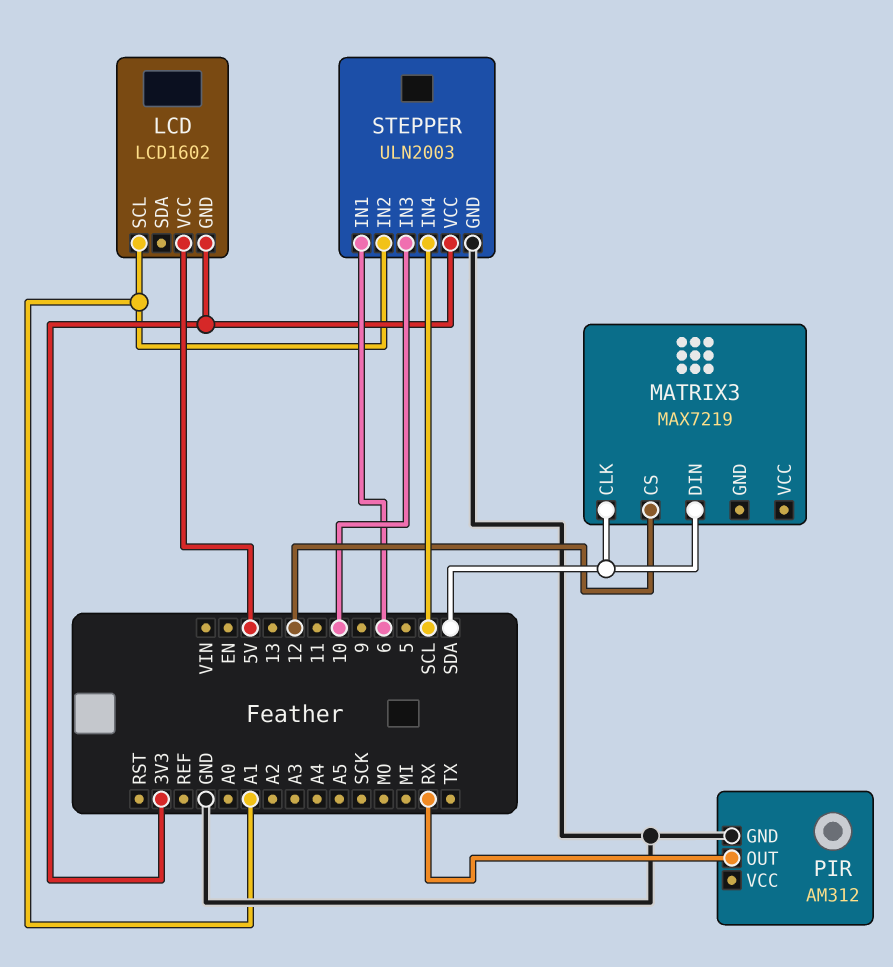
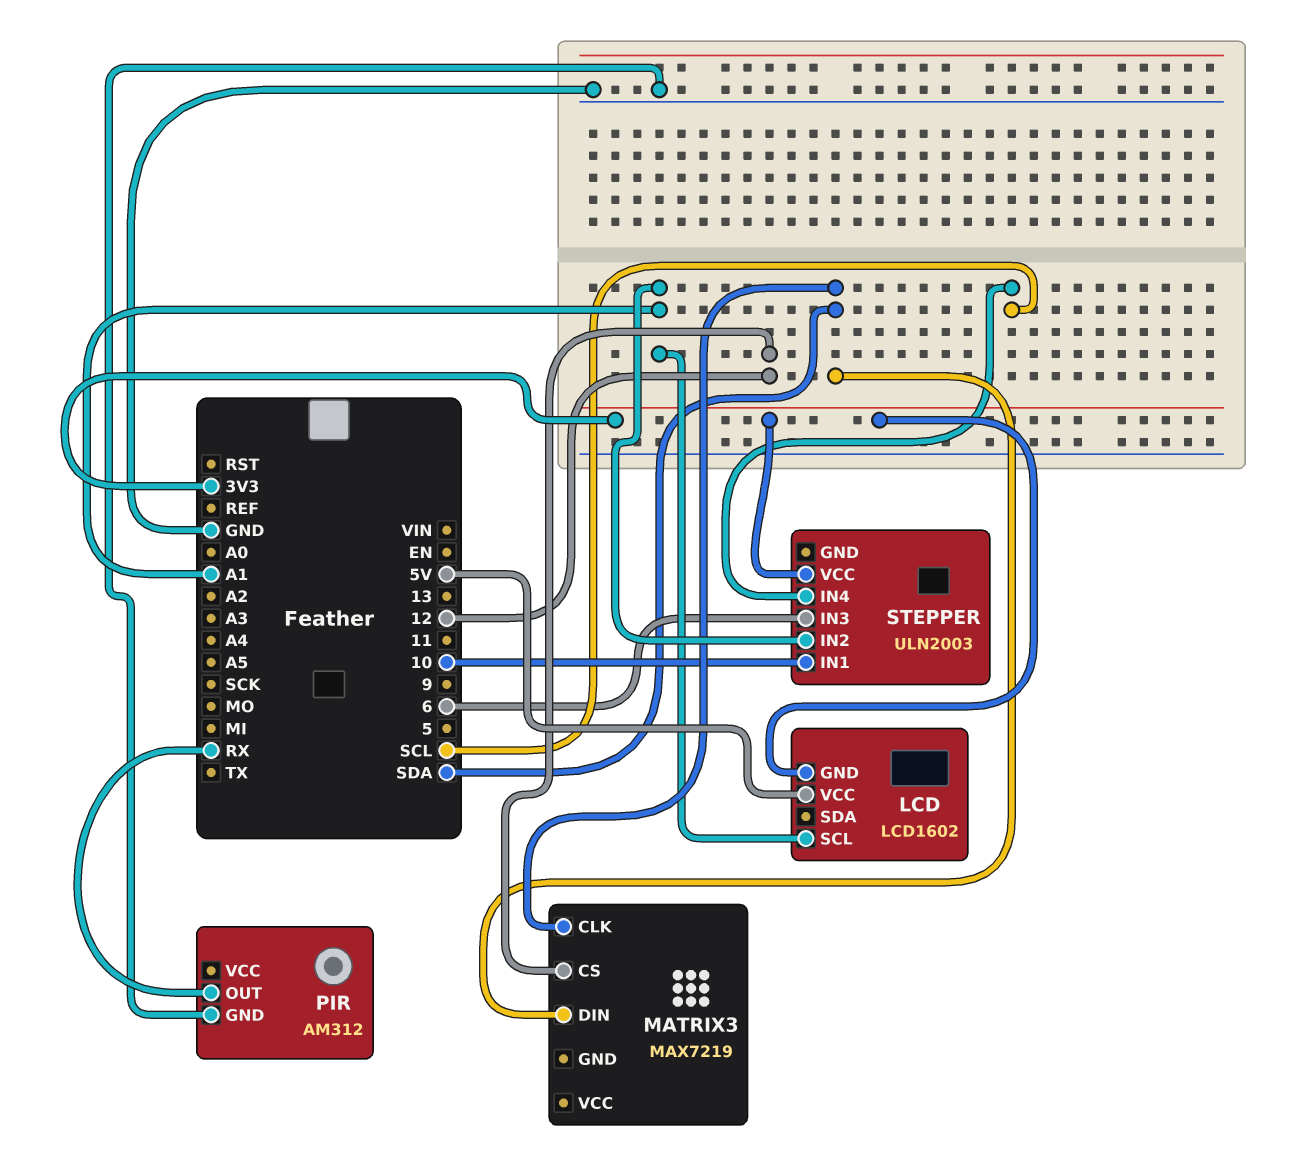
STEPPER pin GND: GND -> none
STEPPER pin IN1: 6 -> 10
STEPPER pin IN3: 10 -> 6

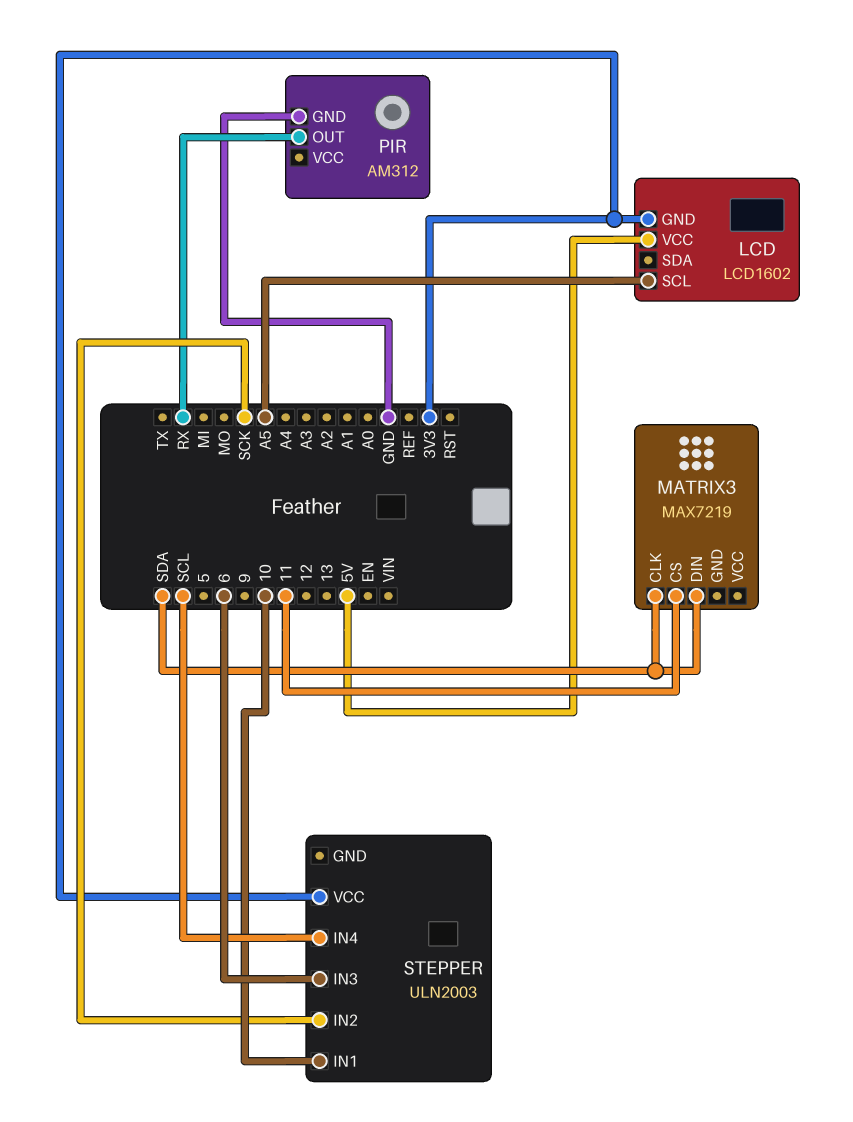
LCD pin SCL: A1 -> A5
MATRIX3 pin CS: 12 -> 11
STEPPER pin IN2: A1 -> SCK

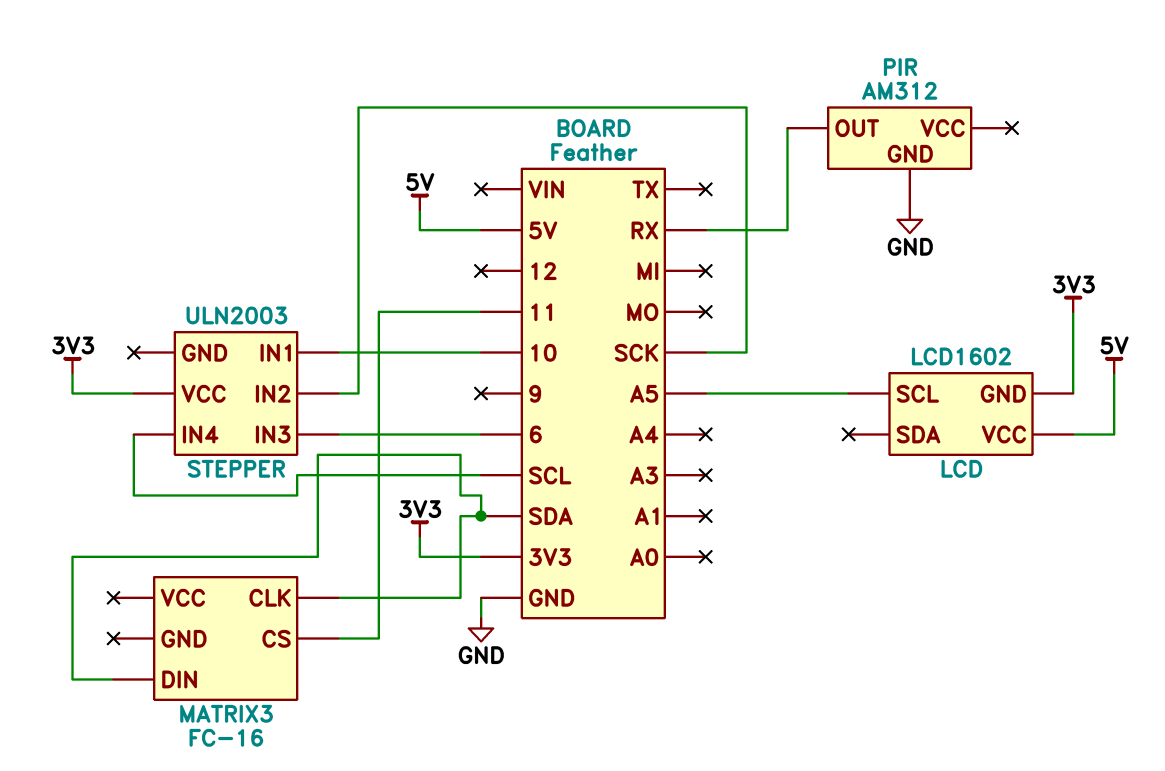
MATRIX3: MAX7219 -> FC-16

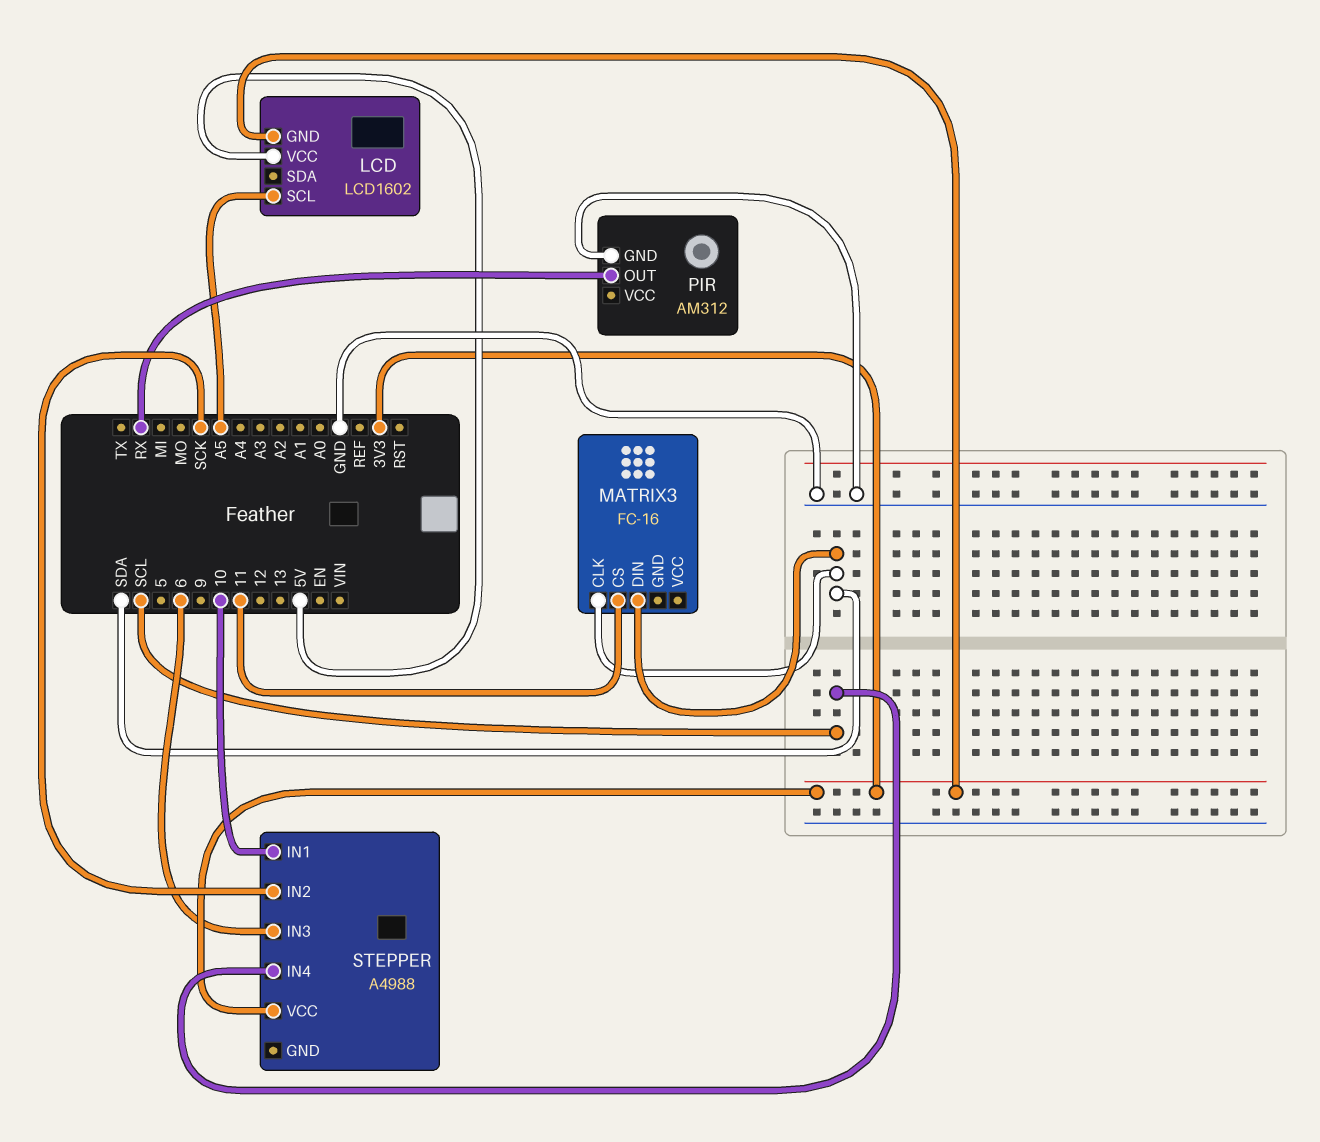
STEPPER: ULN2003 -> A4988

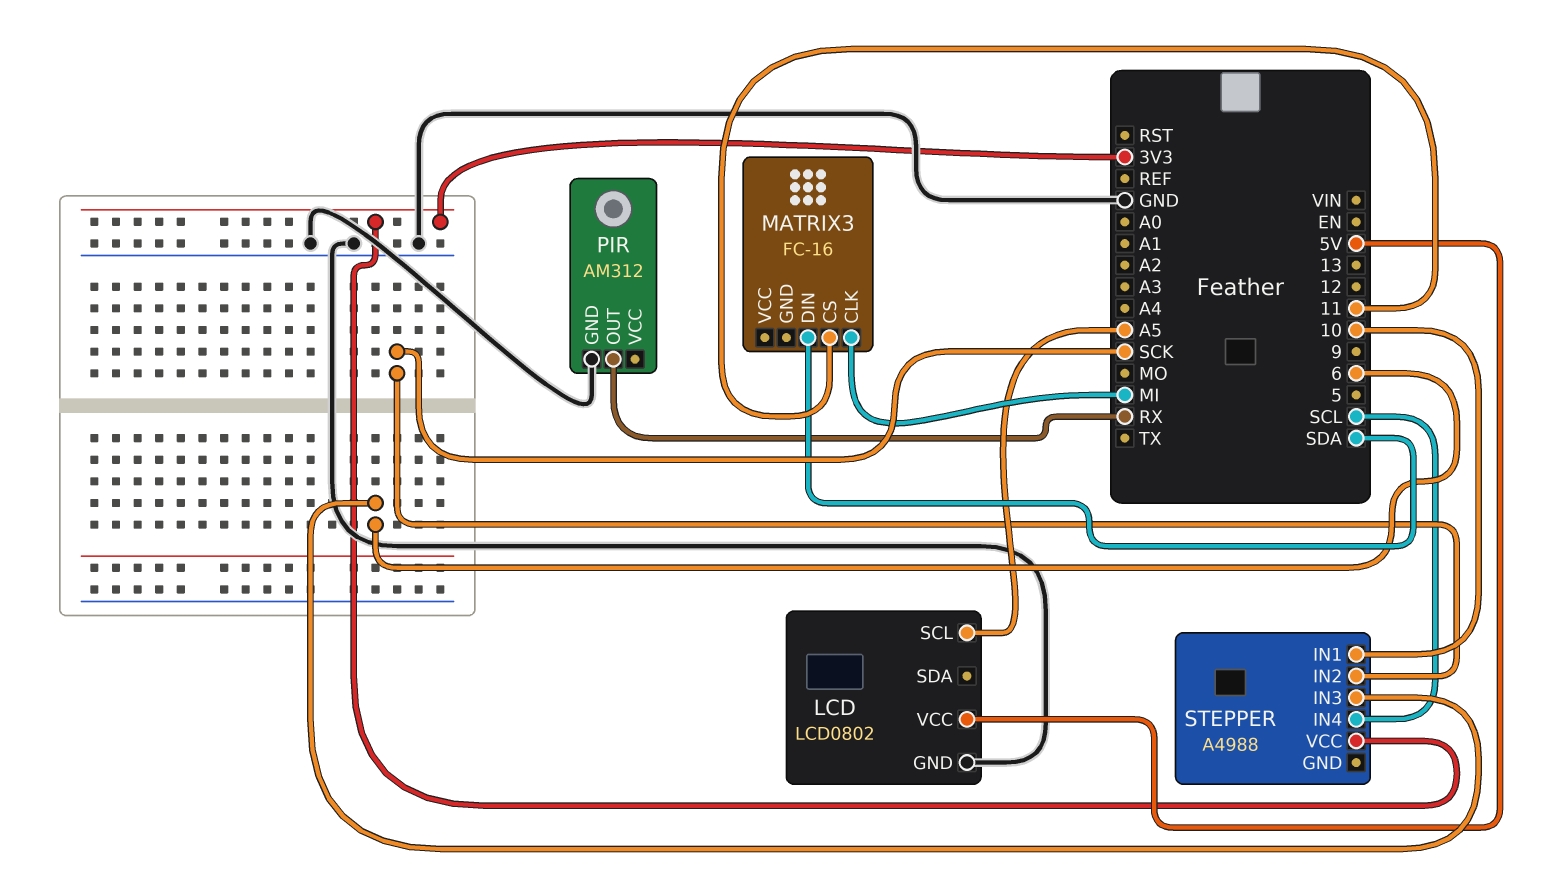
LCD: LCD1602 -> LCD0802
LCD pin GND: 3V3 -> GND
MATRIX3 pin CLK: SDA -> MI

